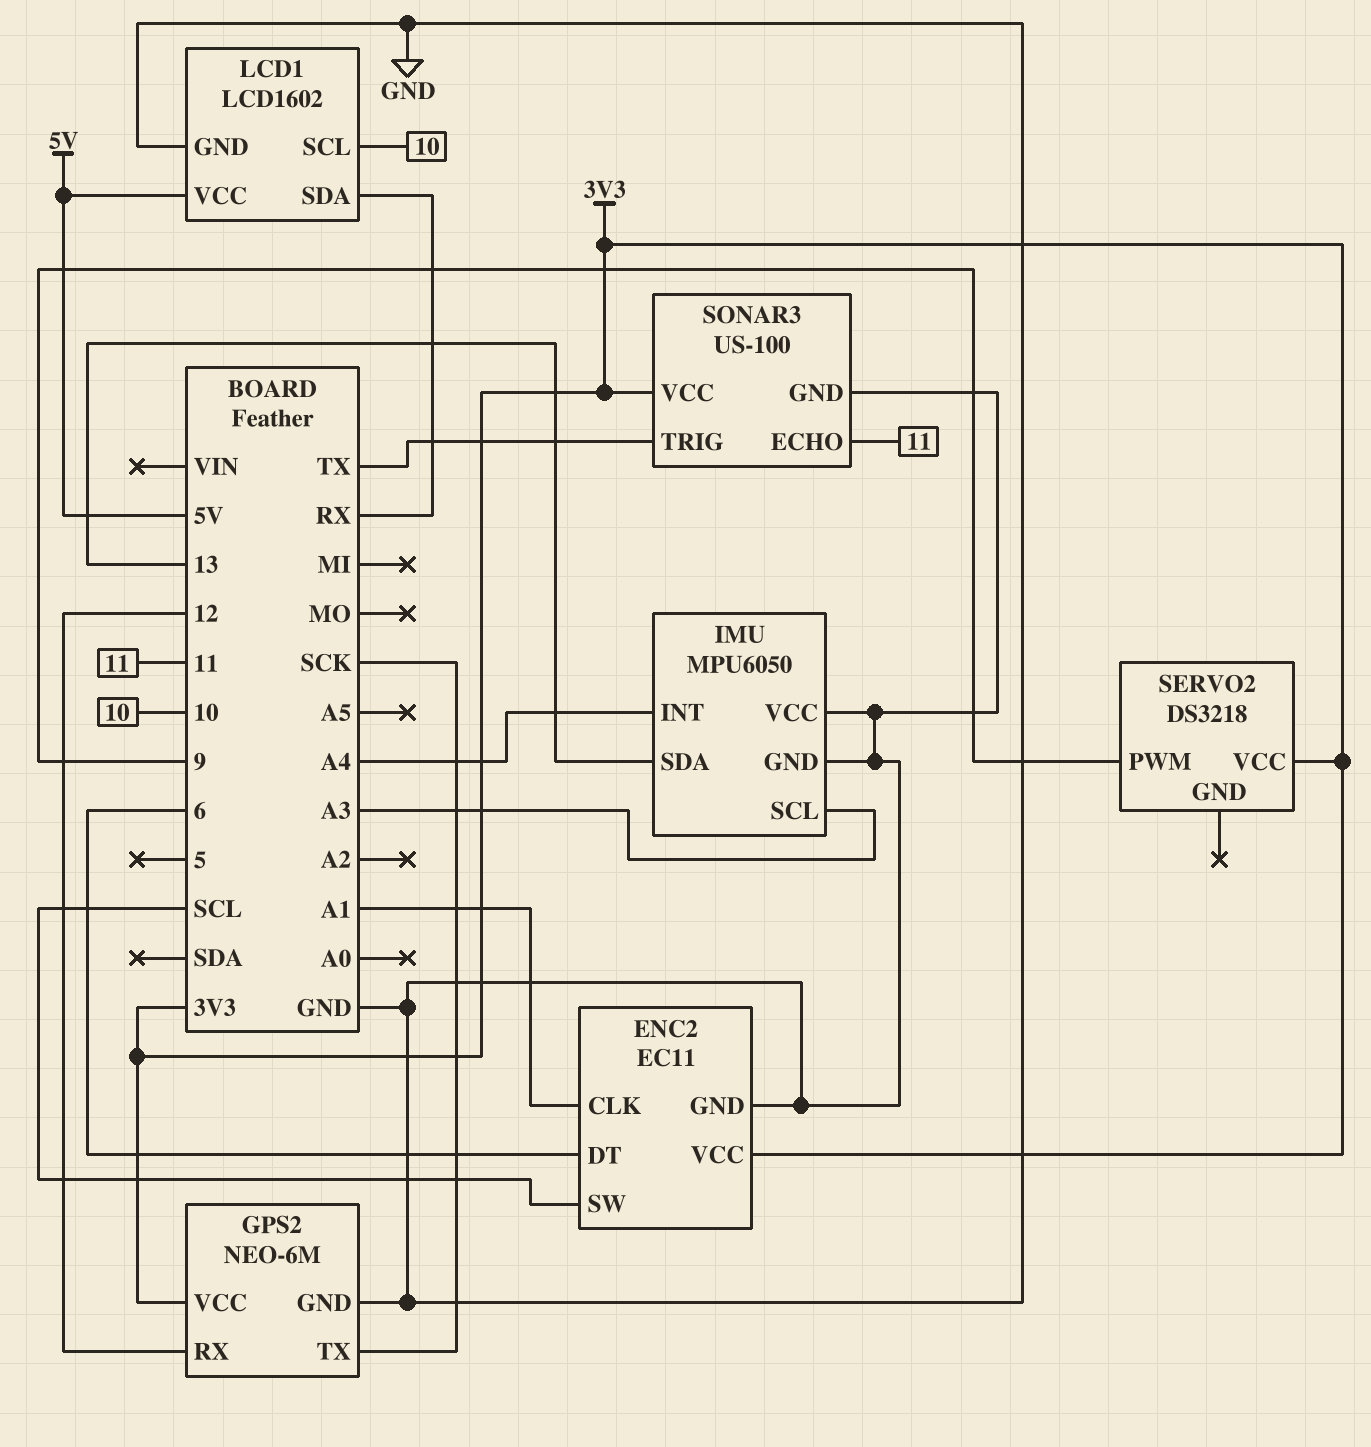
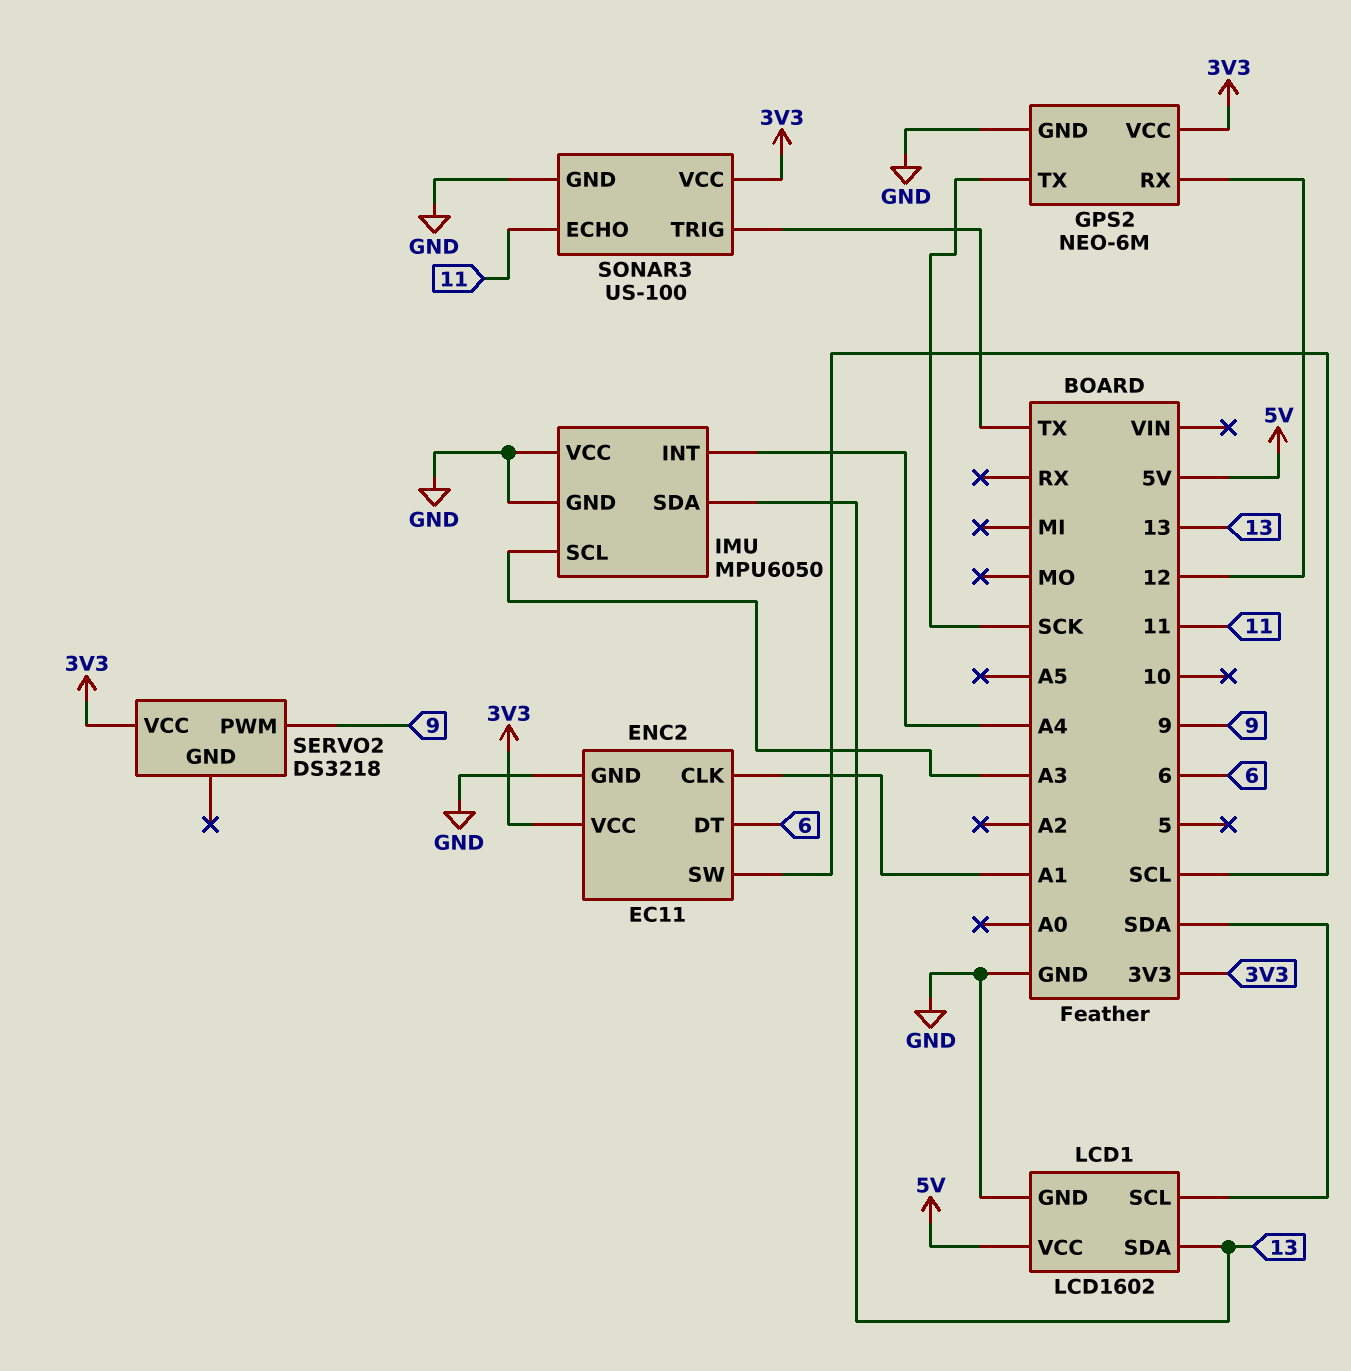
LCD1 pin SCL: 10 -> SDA
LCD1 pin SDA: RX -> 13

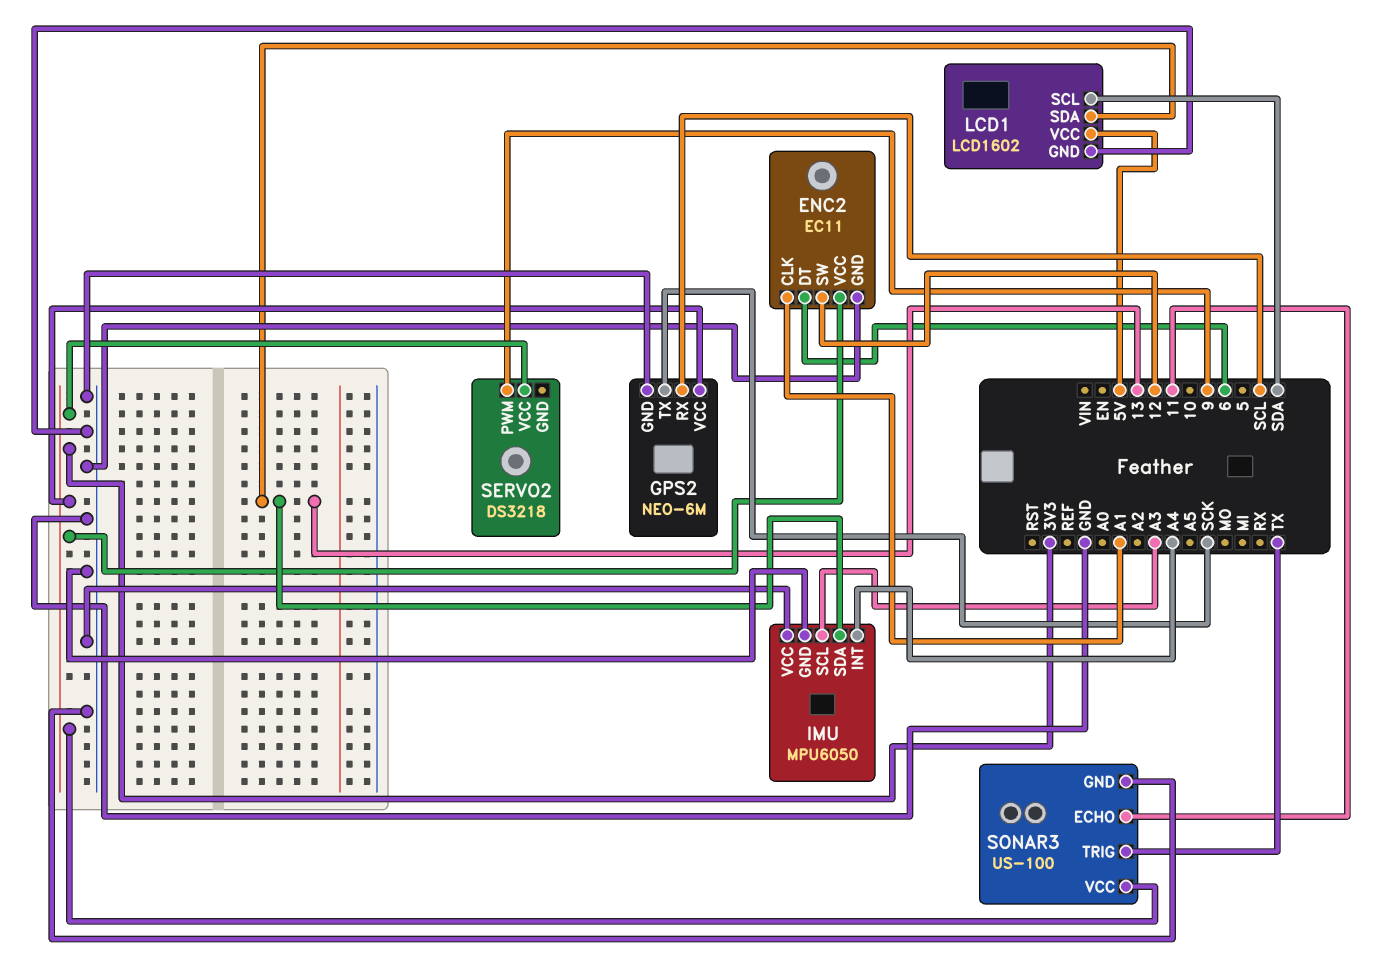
ENC2 pin SW: SCL -> 12
GPS2 pin RX: 12 -> SCL

